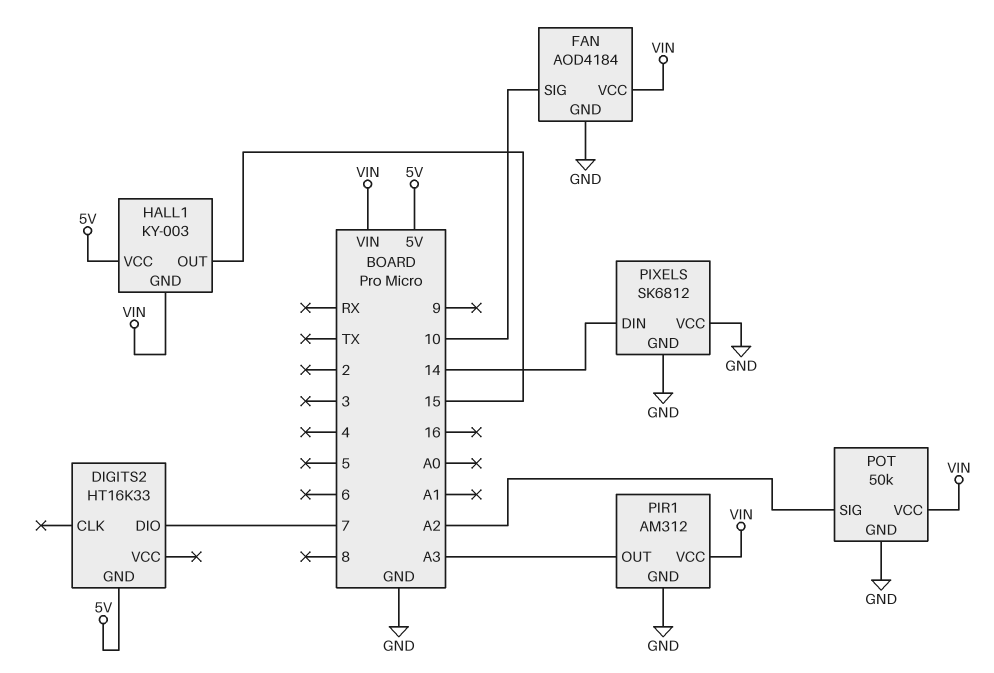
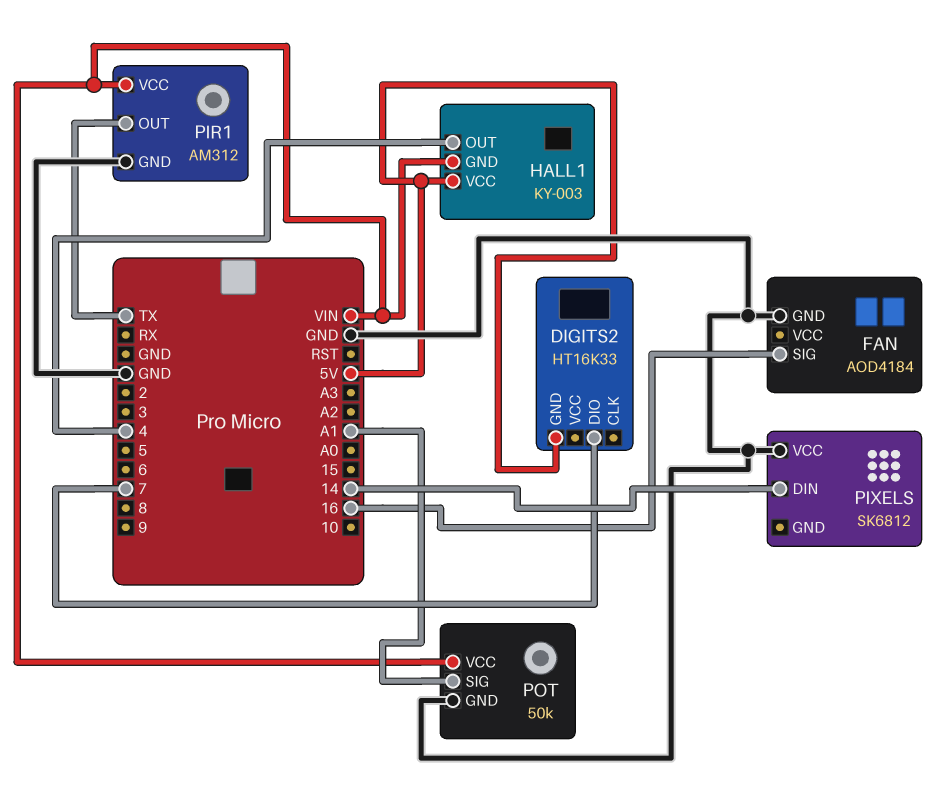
FAN pin SIG: 10 -> 16
FAN pin VCC: VIN -> none
HALL1 pin OUT: 15 -> 4
PIR1 pin OUT: A3 -> TX
PIXELS pin GND: GND -> none
POT pin SIG: A2 -> A1

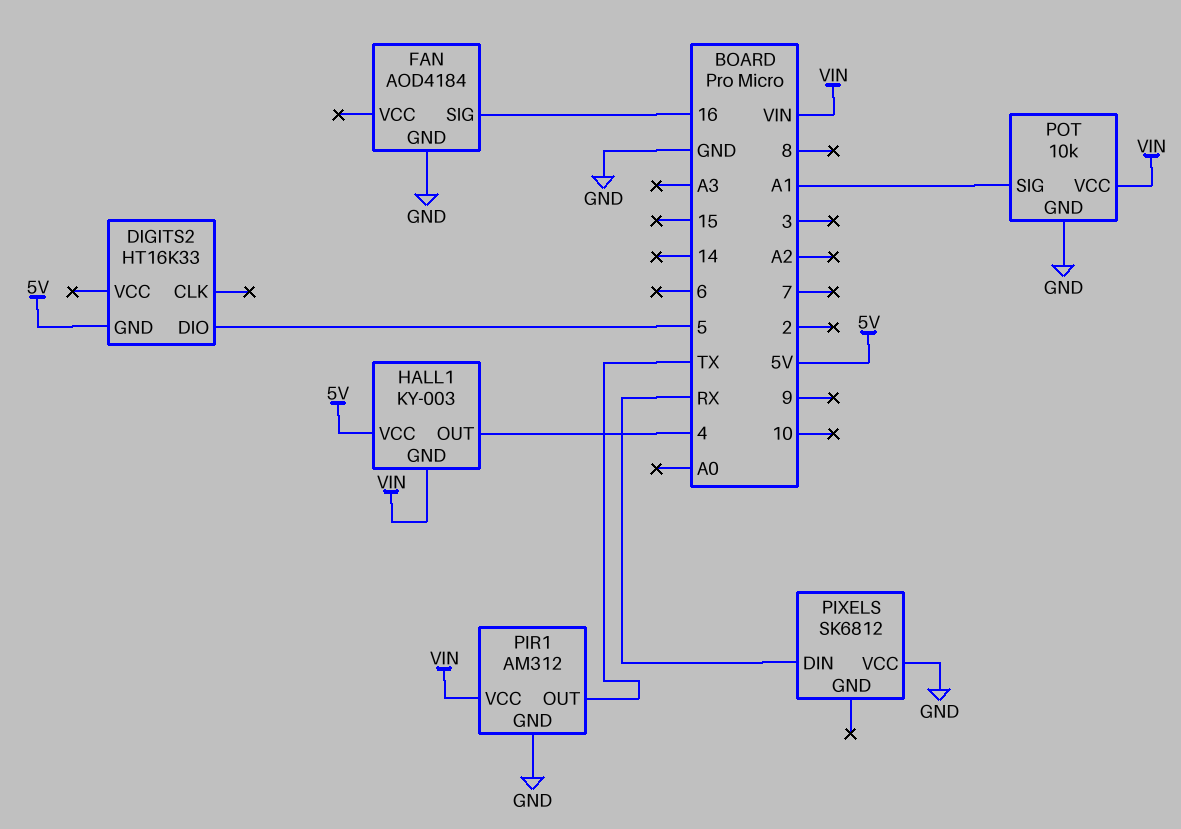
DIGITS2 pin DIO: 7 -> 5
PIXELS pin DIN: 14 -> RX
POT: 50k -> 10k

